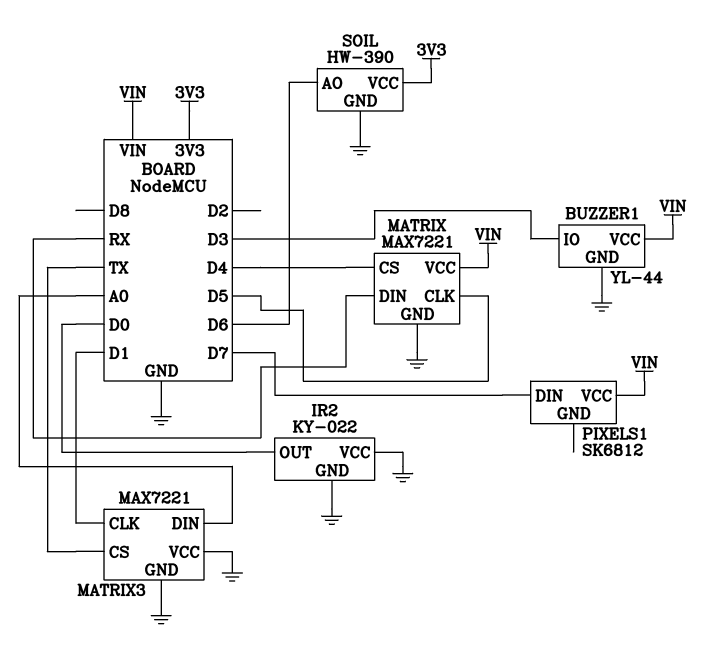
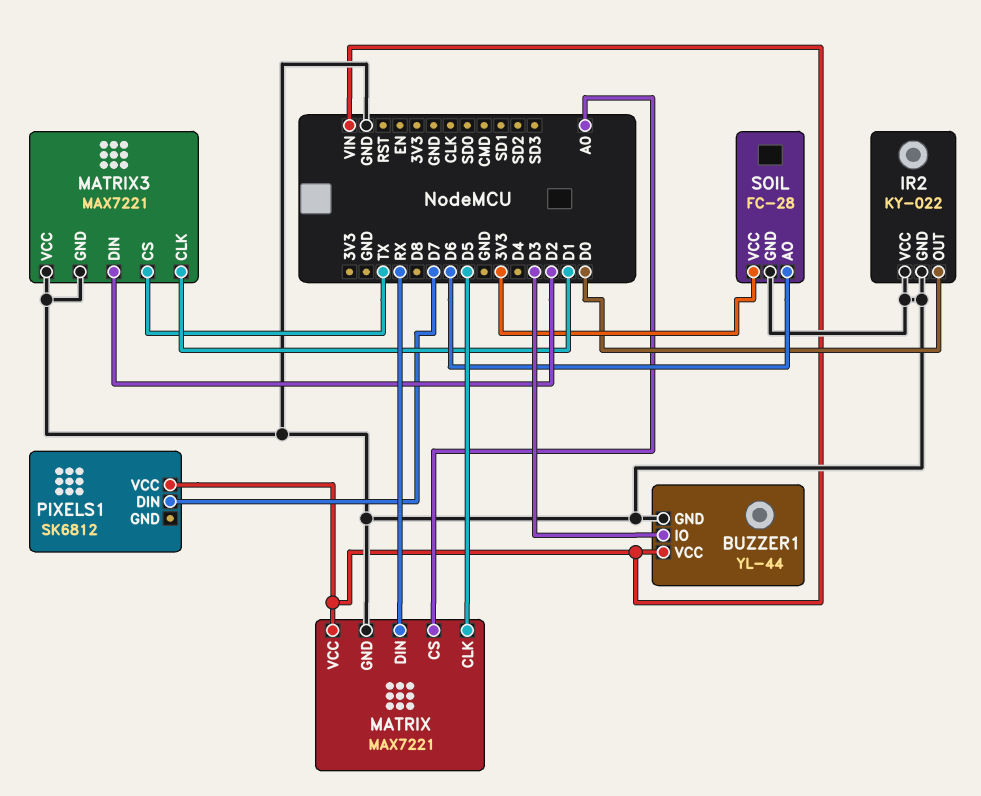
MATRIX pin CS: D4 -> A0
MATRIX3 pin DIN: A0 -> D2
SOIL: HW-390 -> FC-28

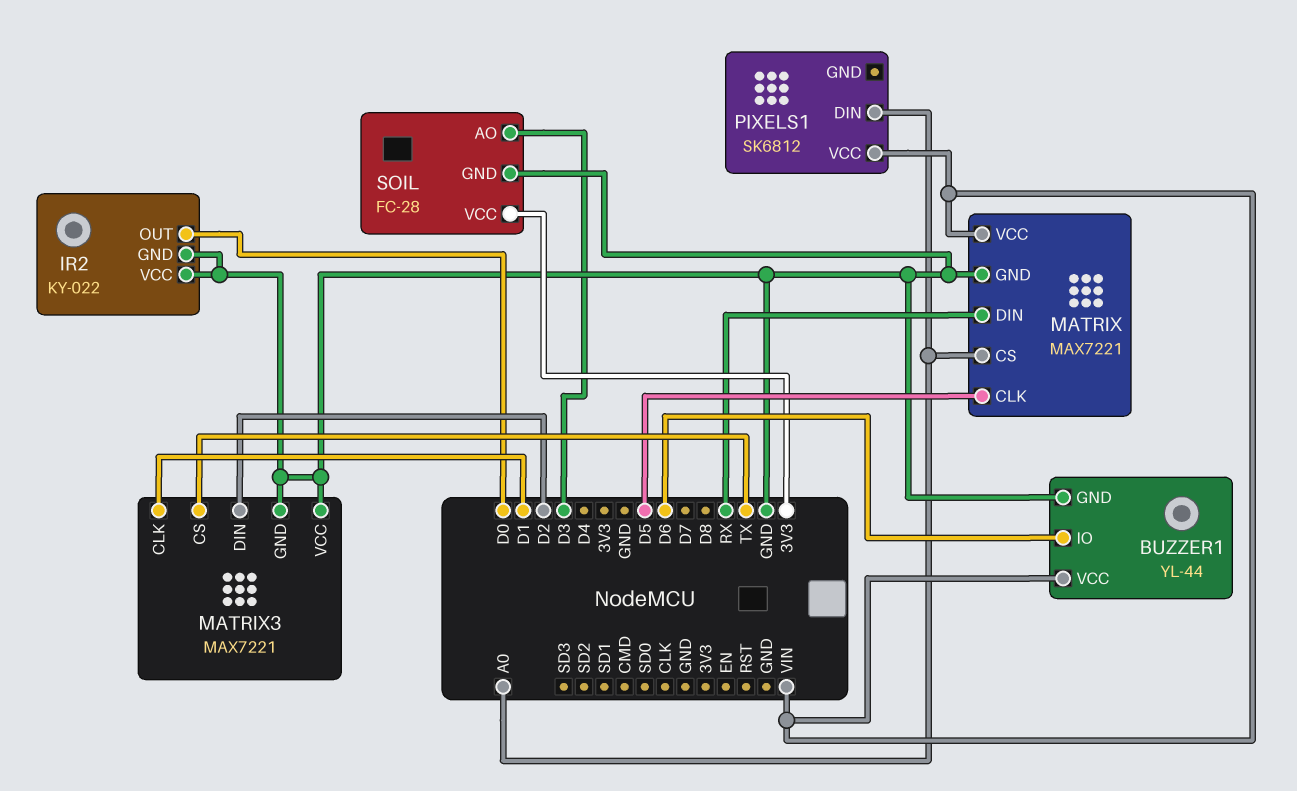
BUZZER1 pin IO: D3 -> D6
PIXELS1 pin DIN: D7 -> A0
SOIL pin AO: D6 -> D3

